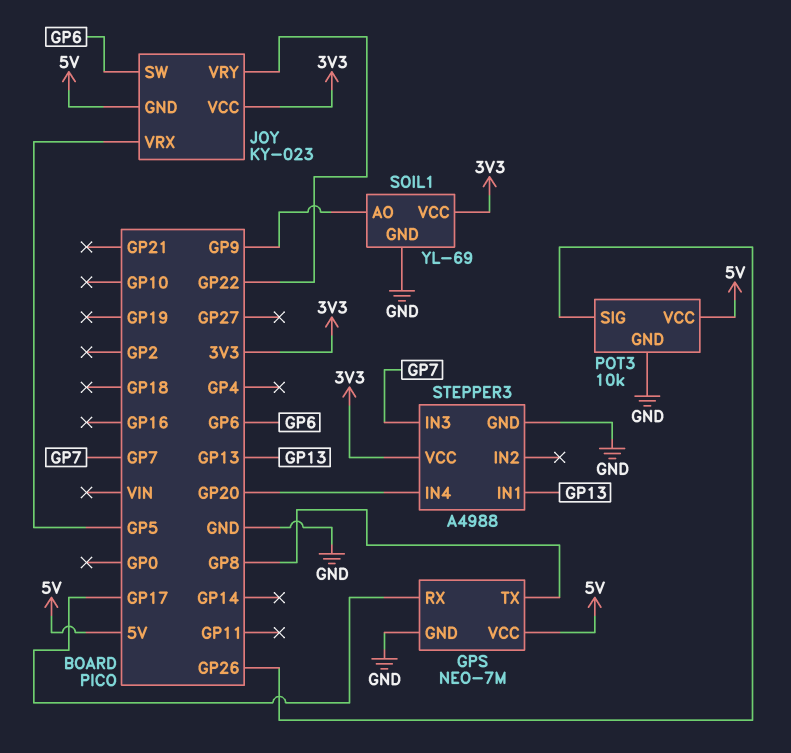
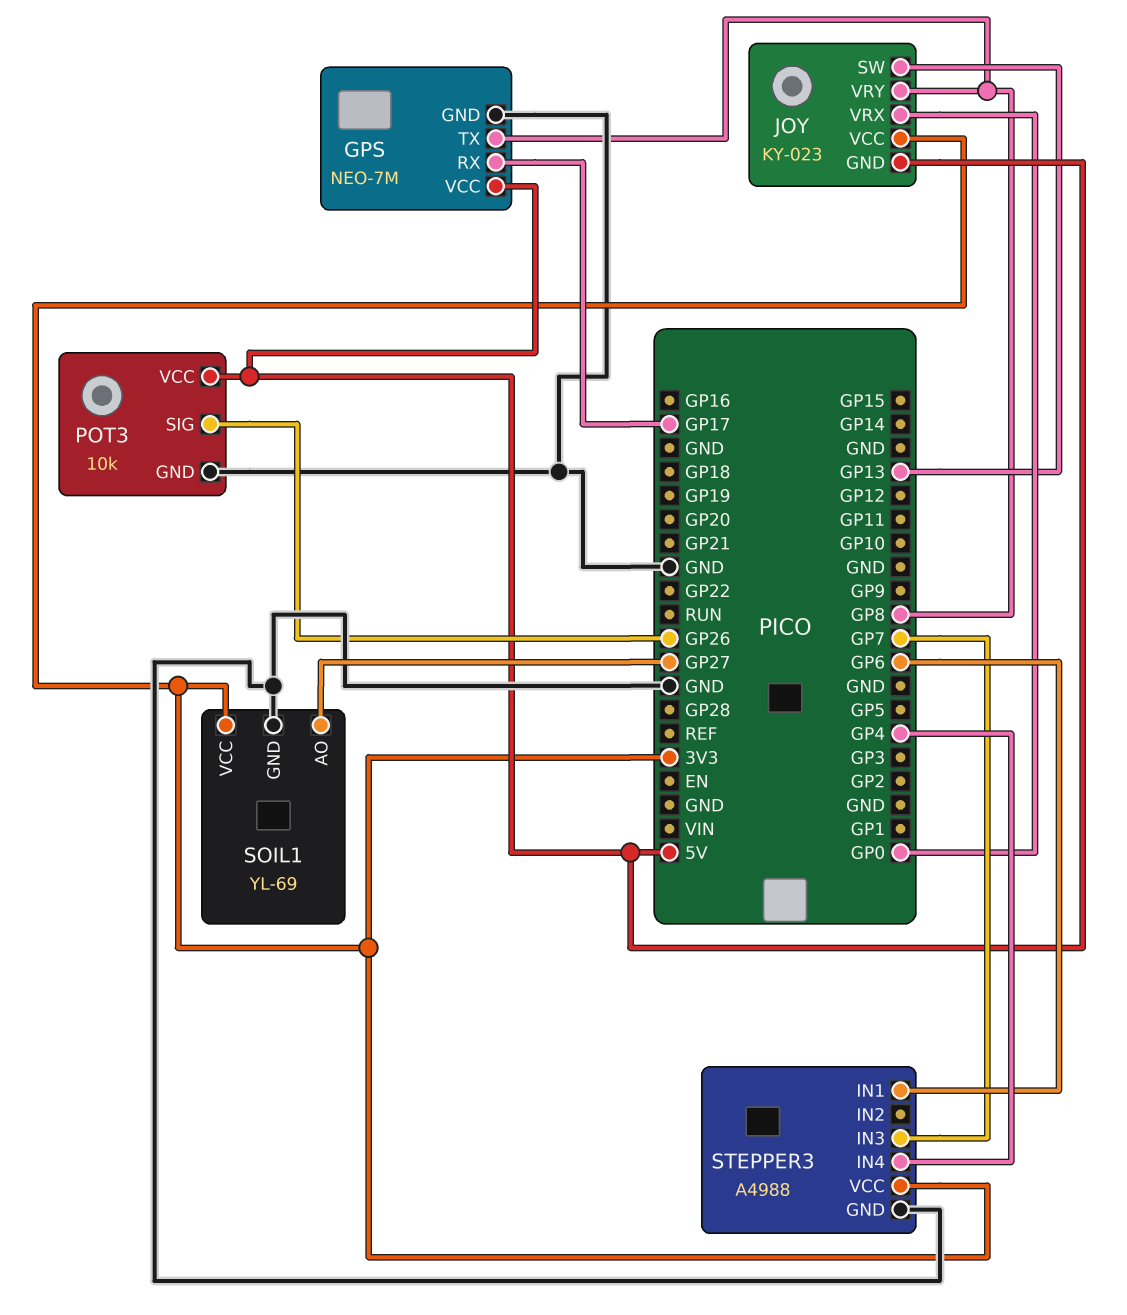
JOY pin SW: GP6 -> GP13
JOY pin VRX: GP5 -> GP0
JOY pin VRY: GP22 -> GP8
SOIL1 pin AO: GP9 -> GP27
STEPPER3 pin IN1: GP13 -> GP6
STEPPER3 pin IN4: GP20 -> GP4

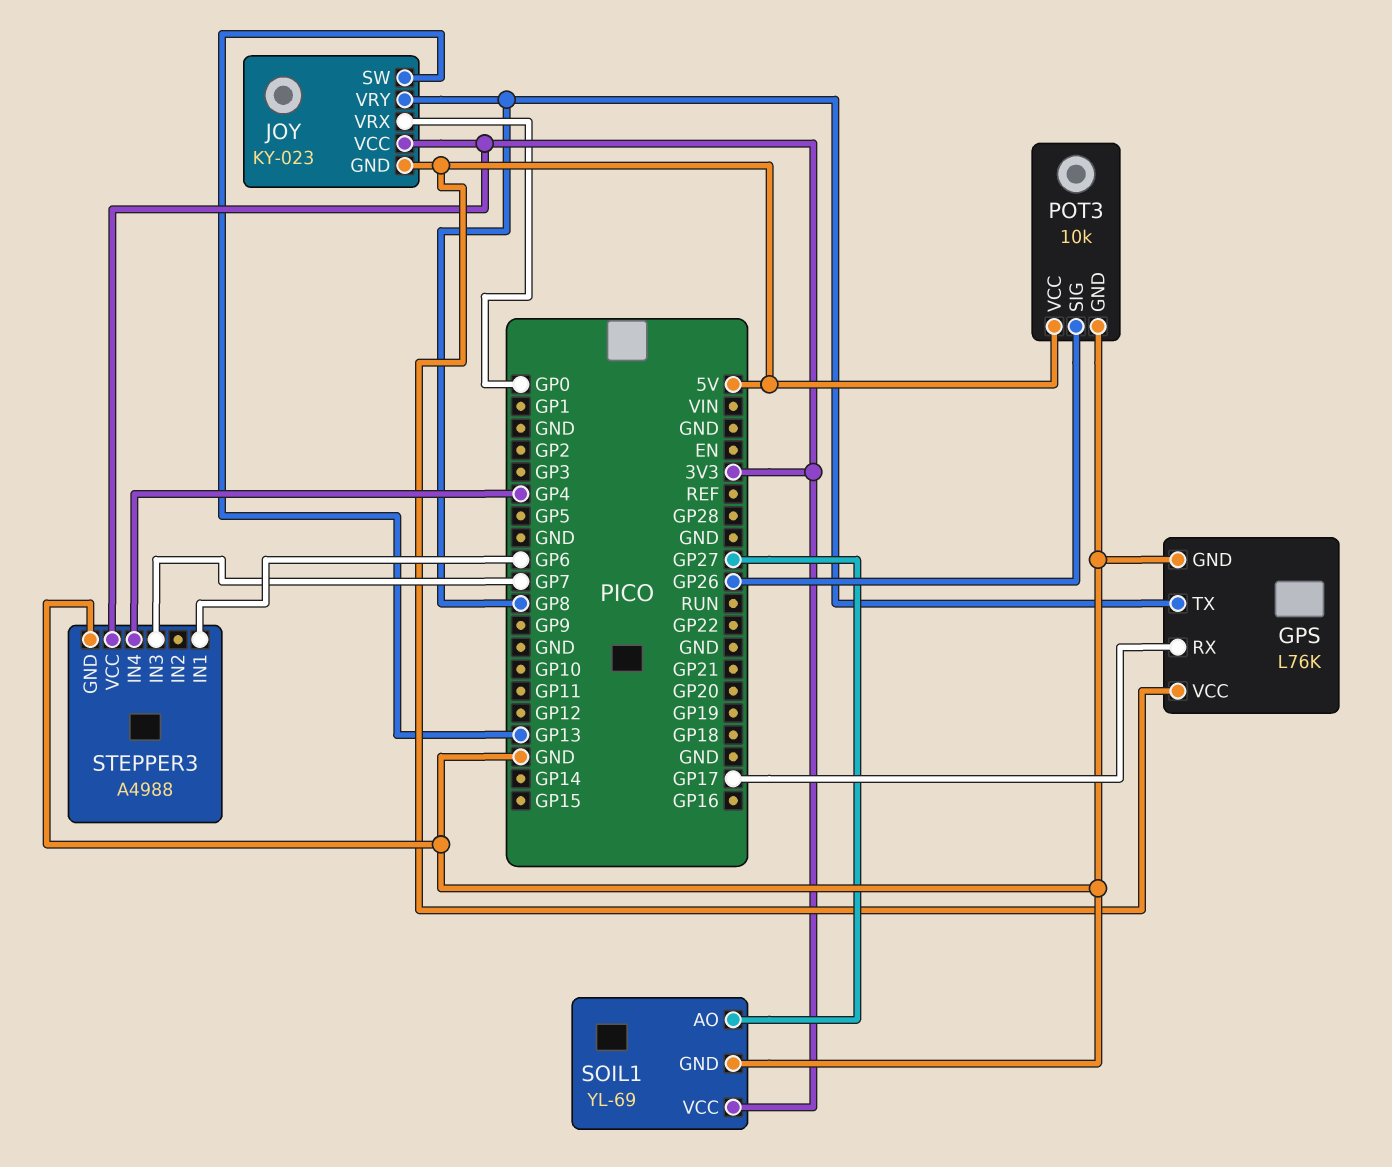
GPS: NEO-7M -> L76K

